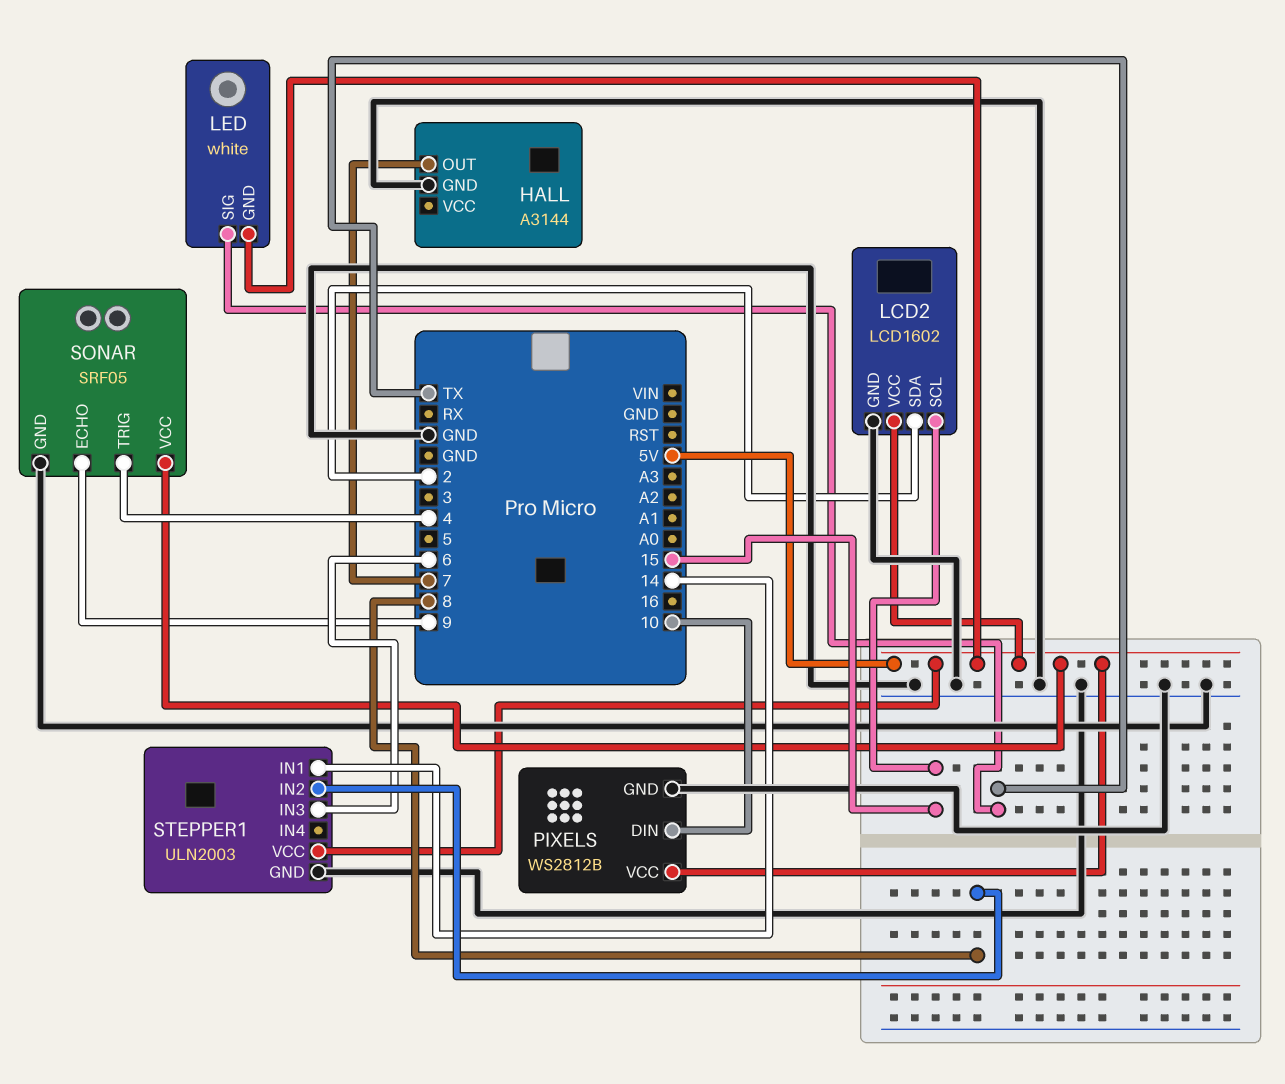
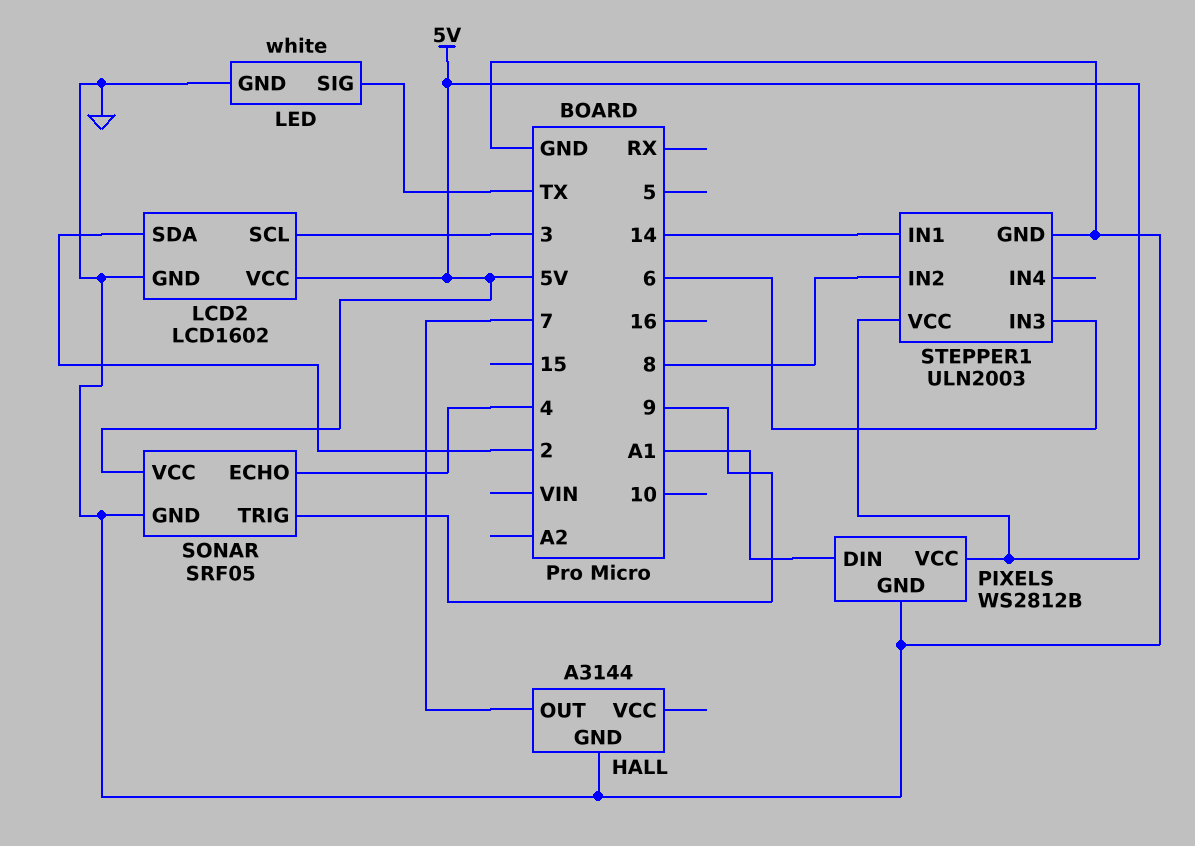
LCD2 pin SCL: 15 -> 3
LED pin GND: 5V -> GND
PIXELS pin DIN: 10 -> A1
SONAR pin ECHO: 9 -> 4
SONAR pin TRIG: 4 -> 9

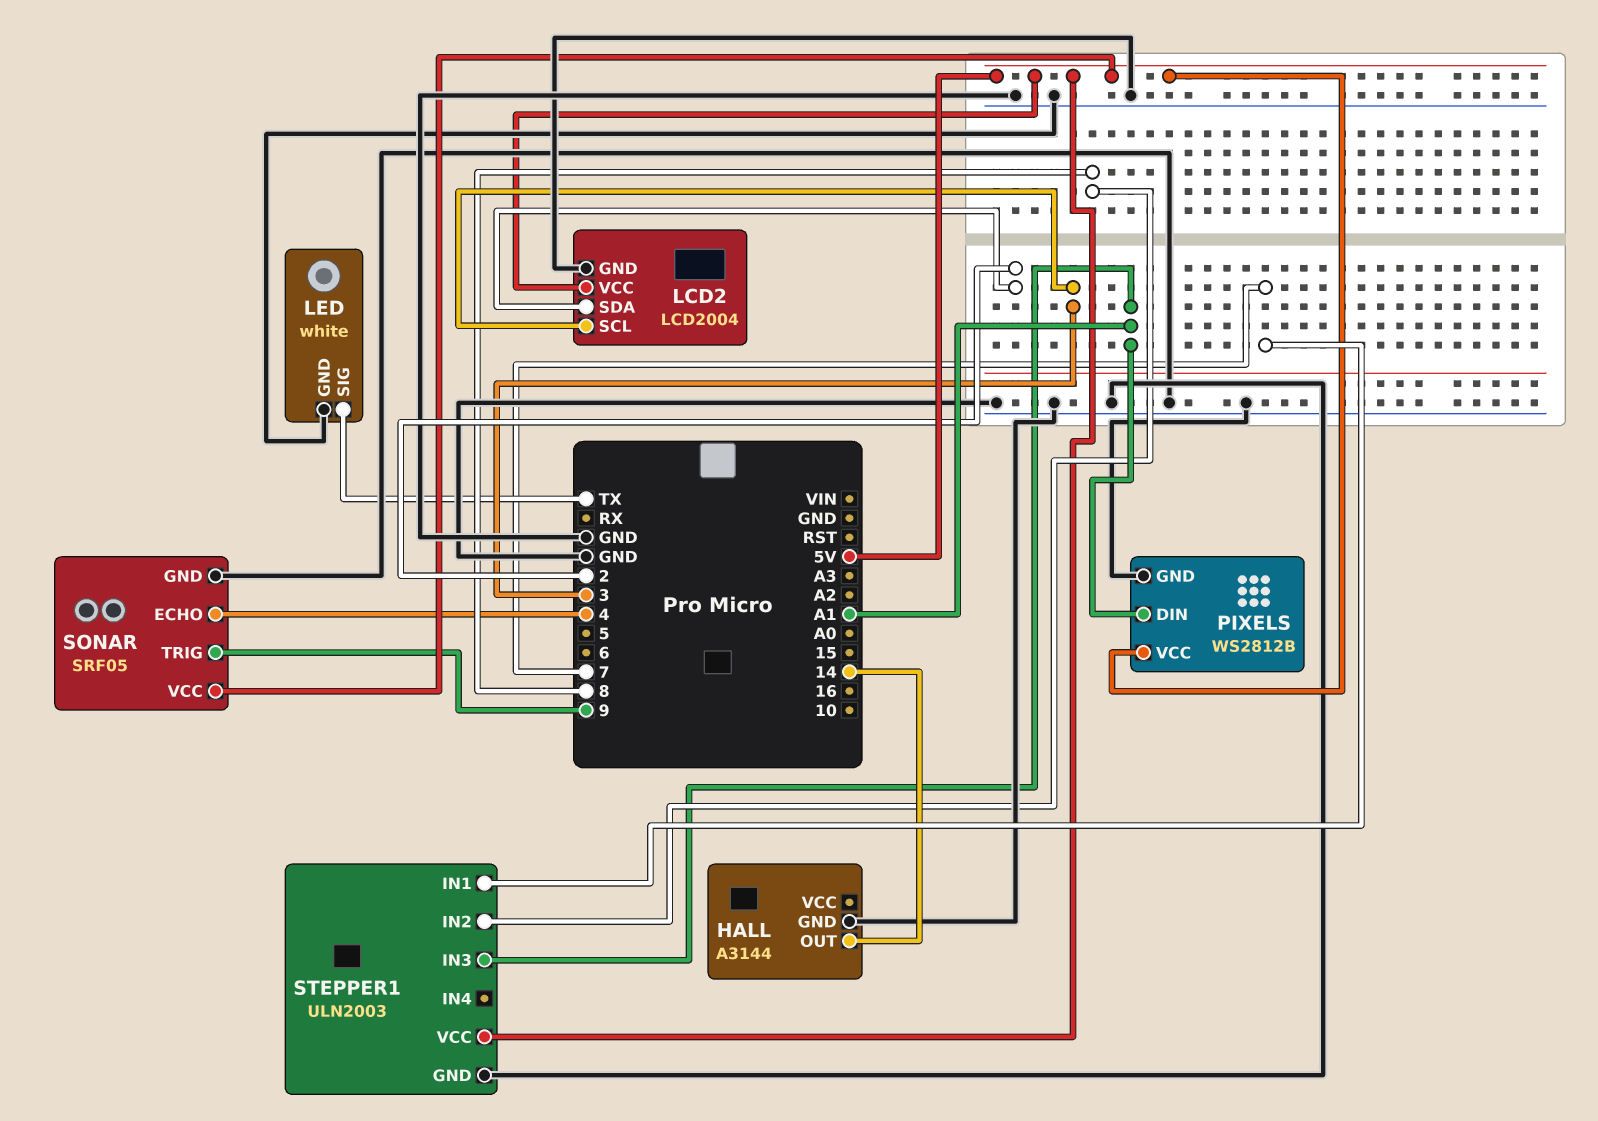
HALL pin OUT: 7 -> 14
LCD2: LCD1602 -> LCD2004
STEPPER1 pin IN1: 14 -> 7
STEPPER1 pin IN3: 6 -> A1

